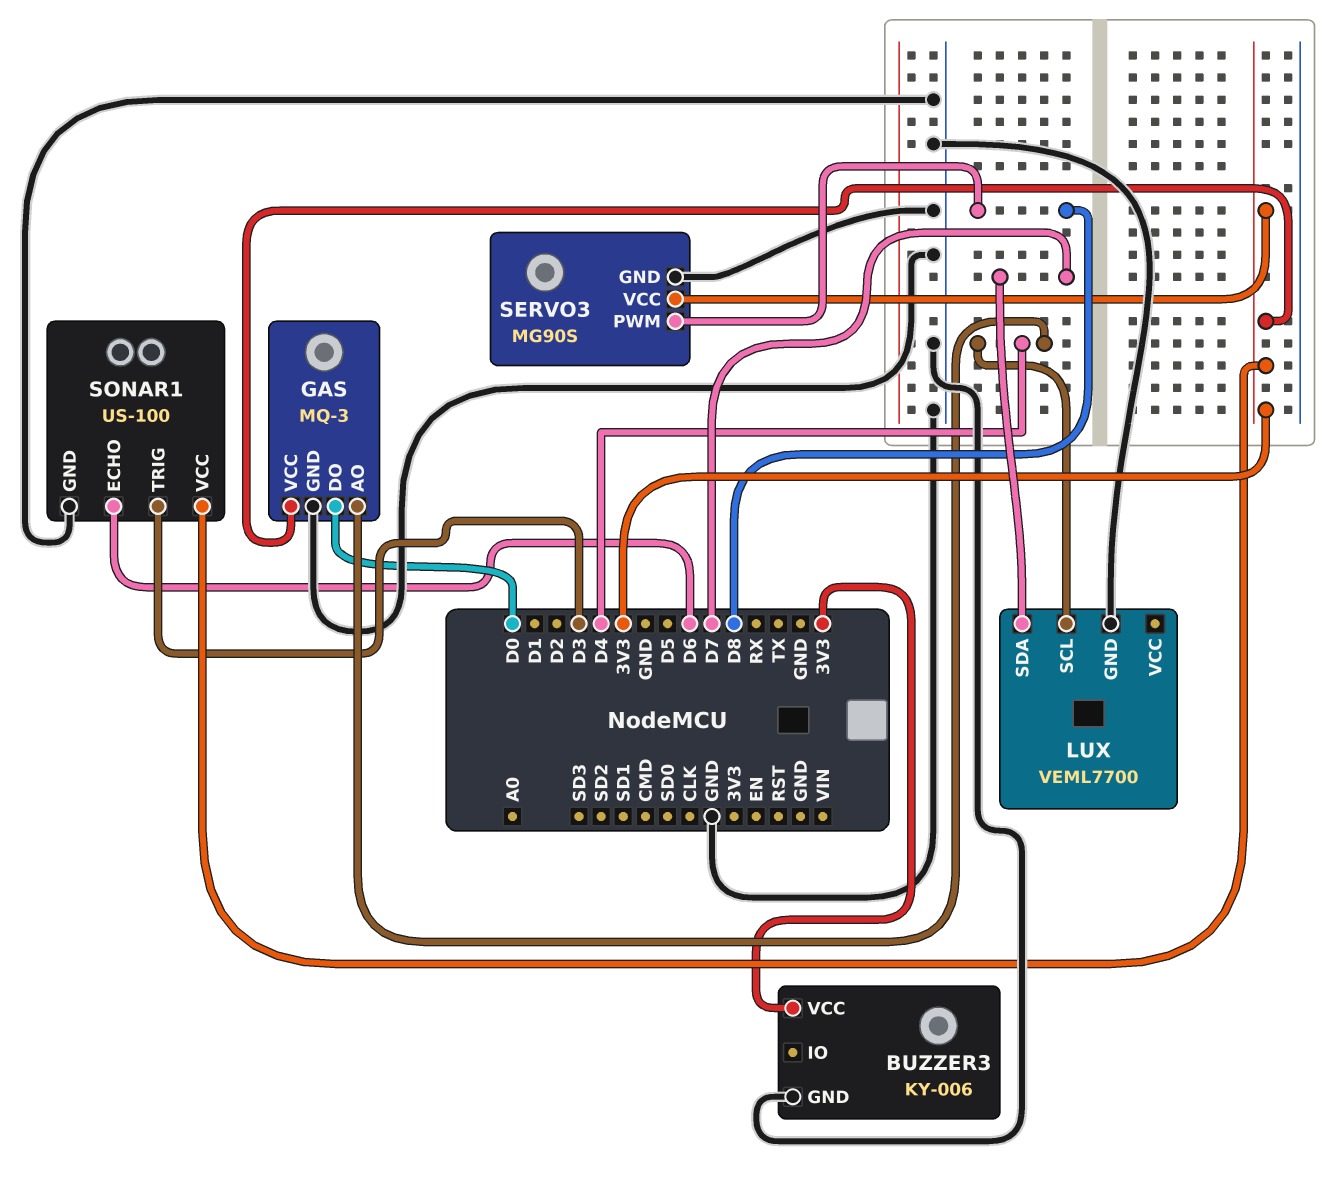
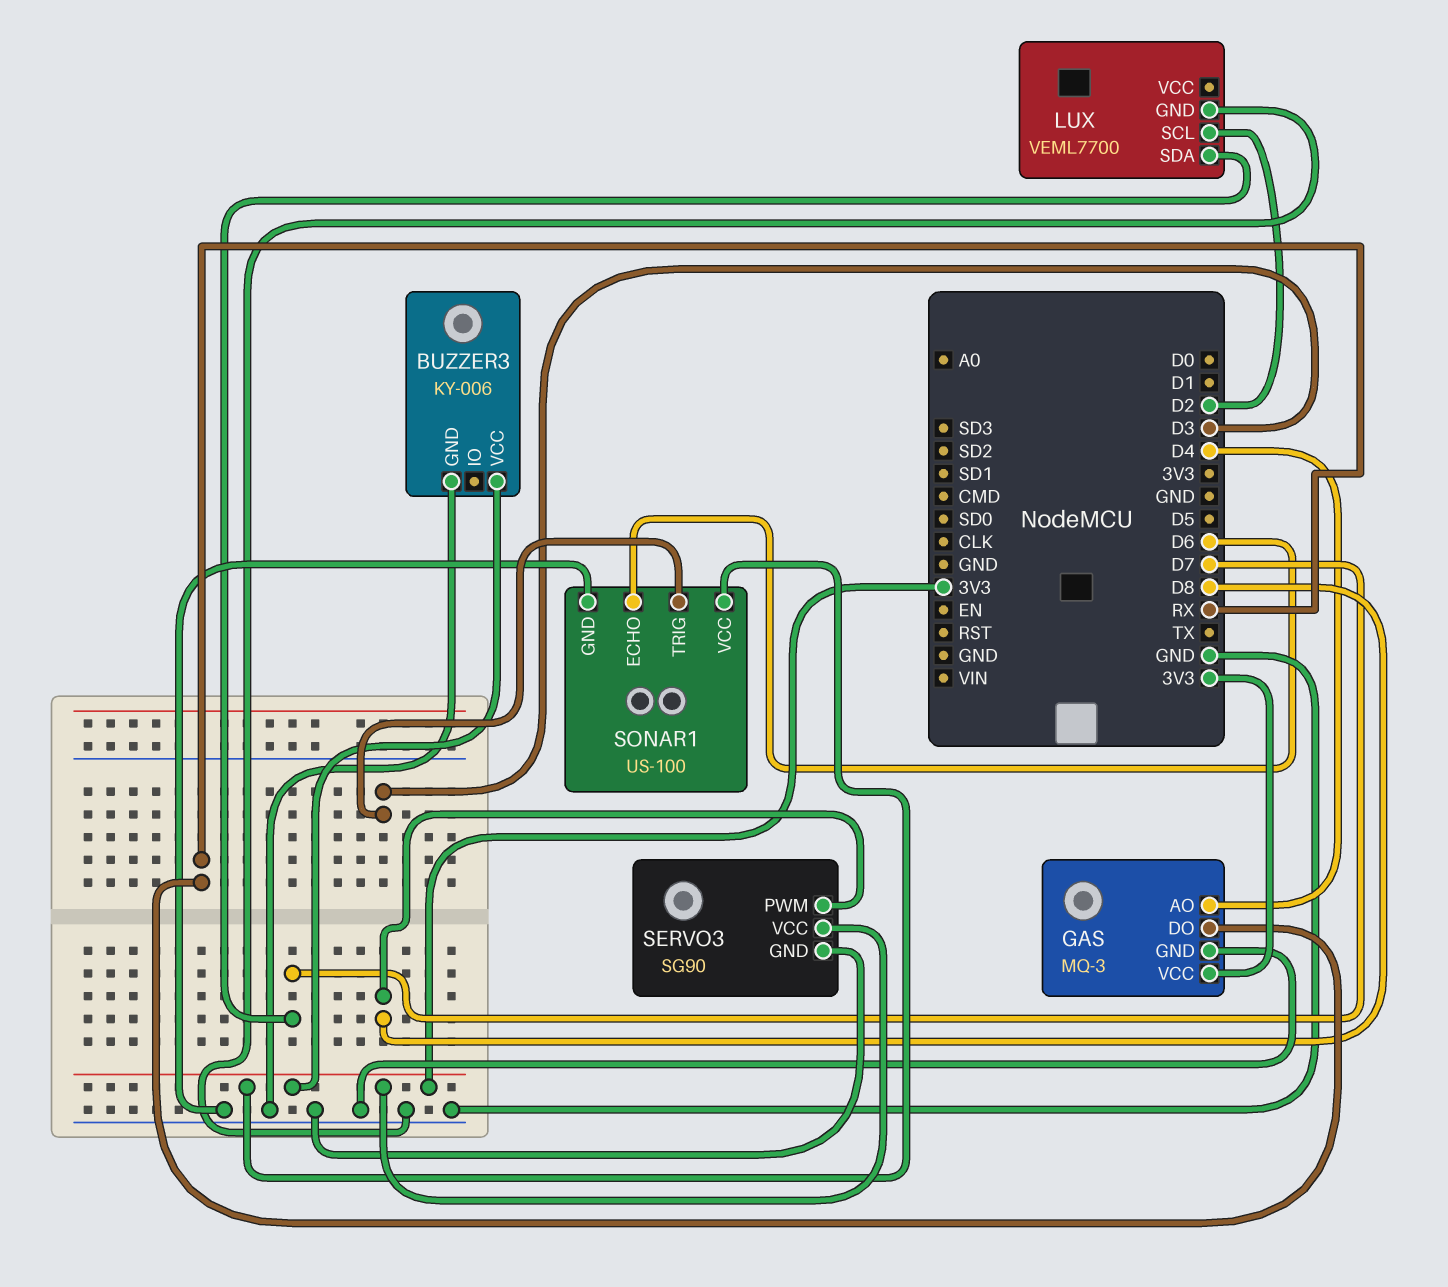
GAS pin DO: D0 -> RX
LUX pin SCL: D4 -> D2
SERVO3: MG90S -> SG90

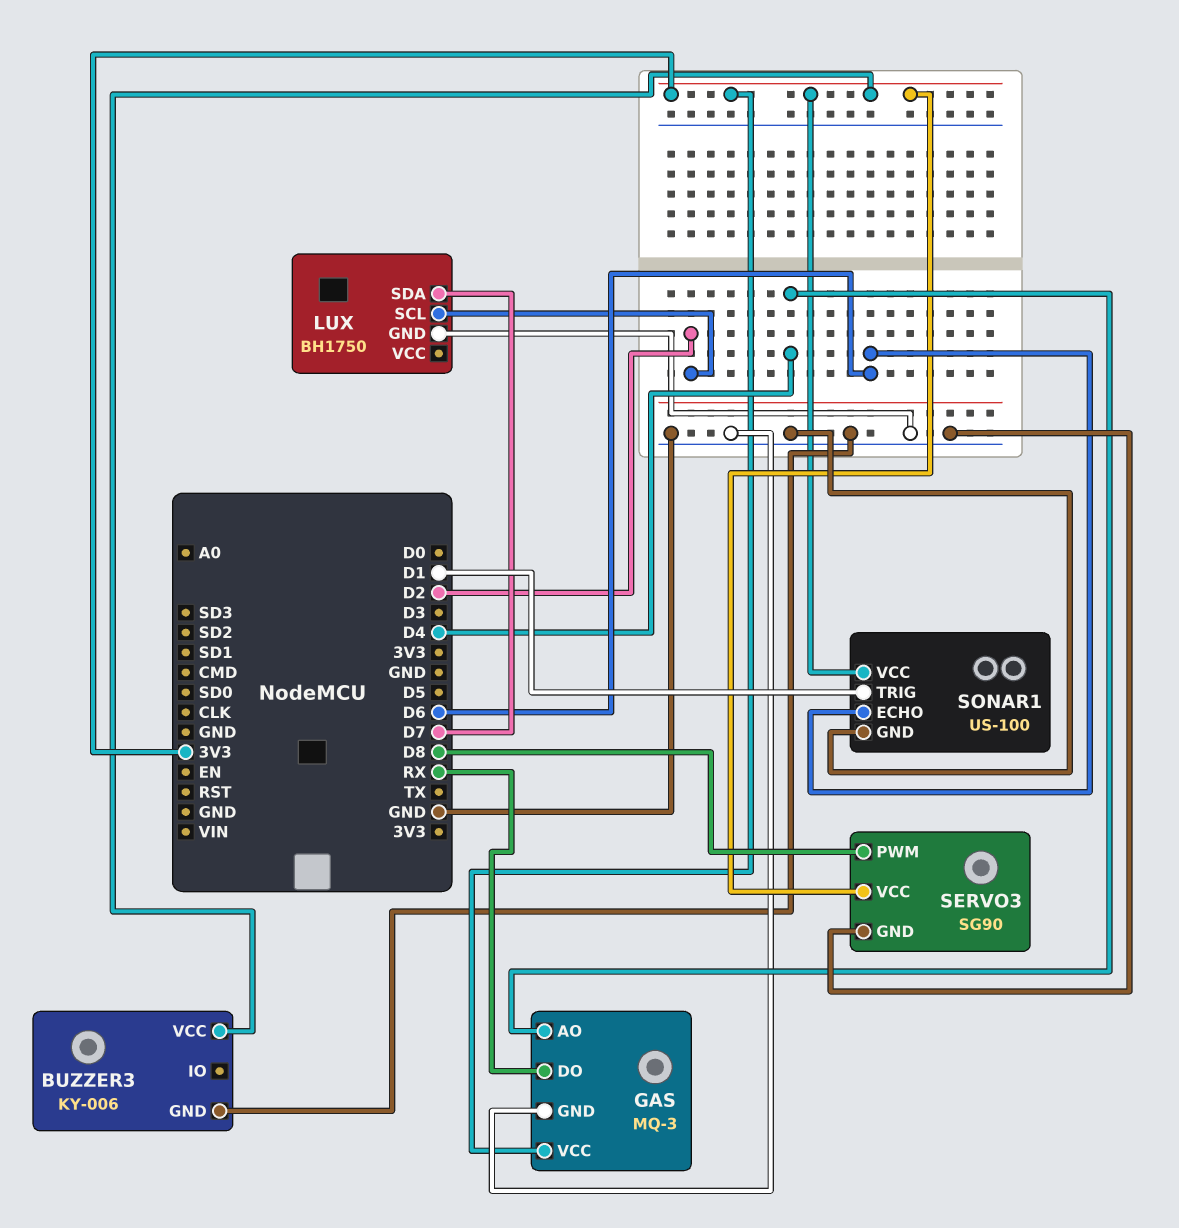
LUX: VEML7700 -> BH1750
SONAR1 pin TRIG: D3 -> D1

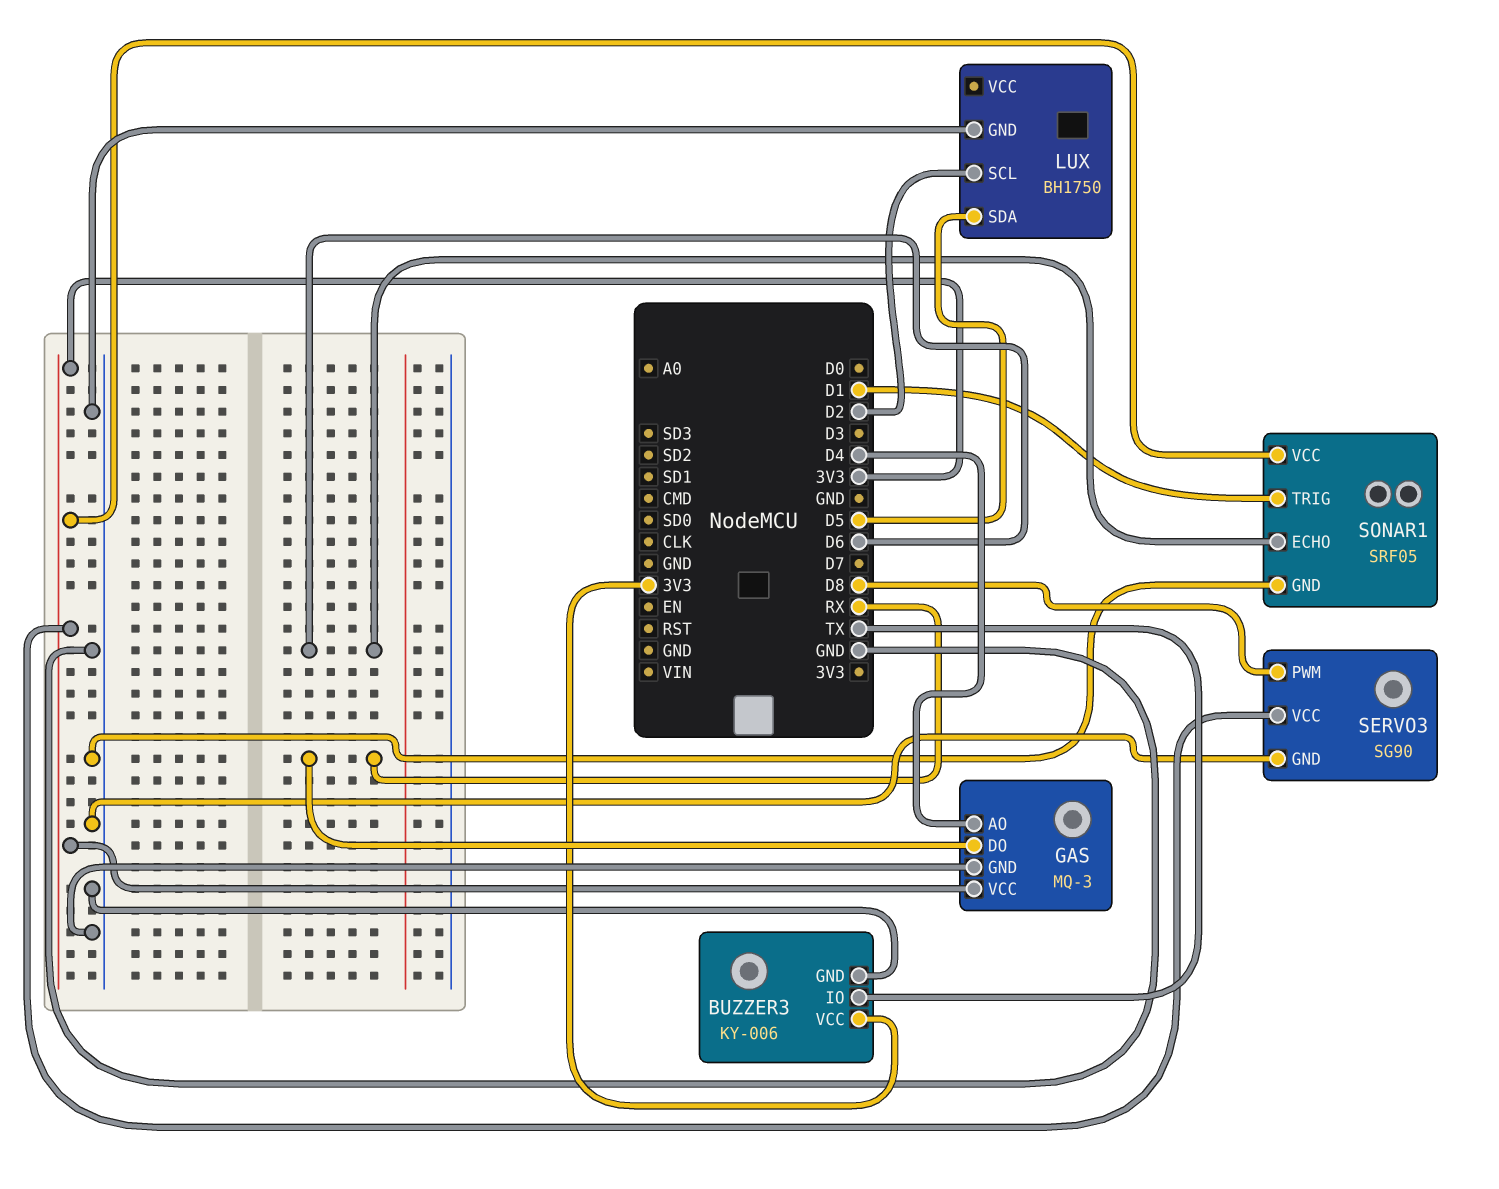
BUZZER3 pin IO: none -> TX
LUX pin SDA: D7 -> D5
SONAR1: US-100 -> SRF05

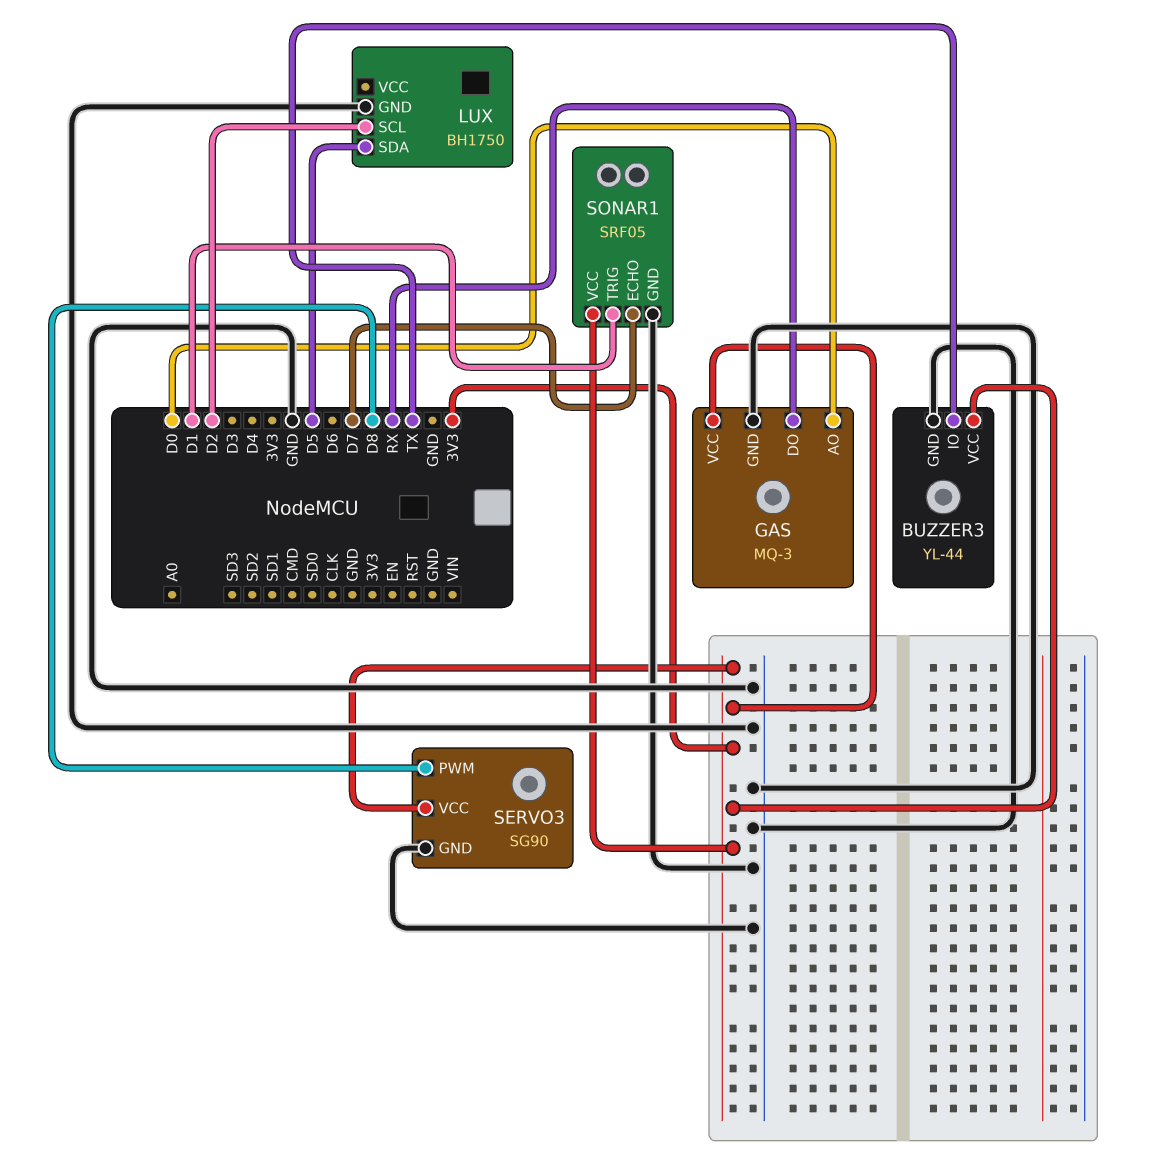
BUZZER3: KY-006 -> YL-44
GAS pin AO: D4 -> D0
SONAR1 pin ECHO: D6 -> D7

